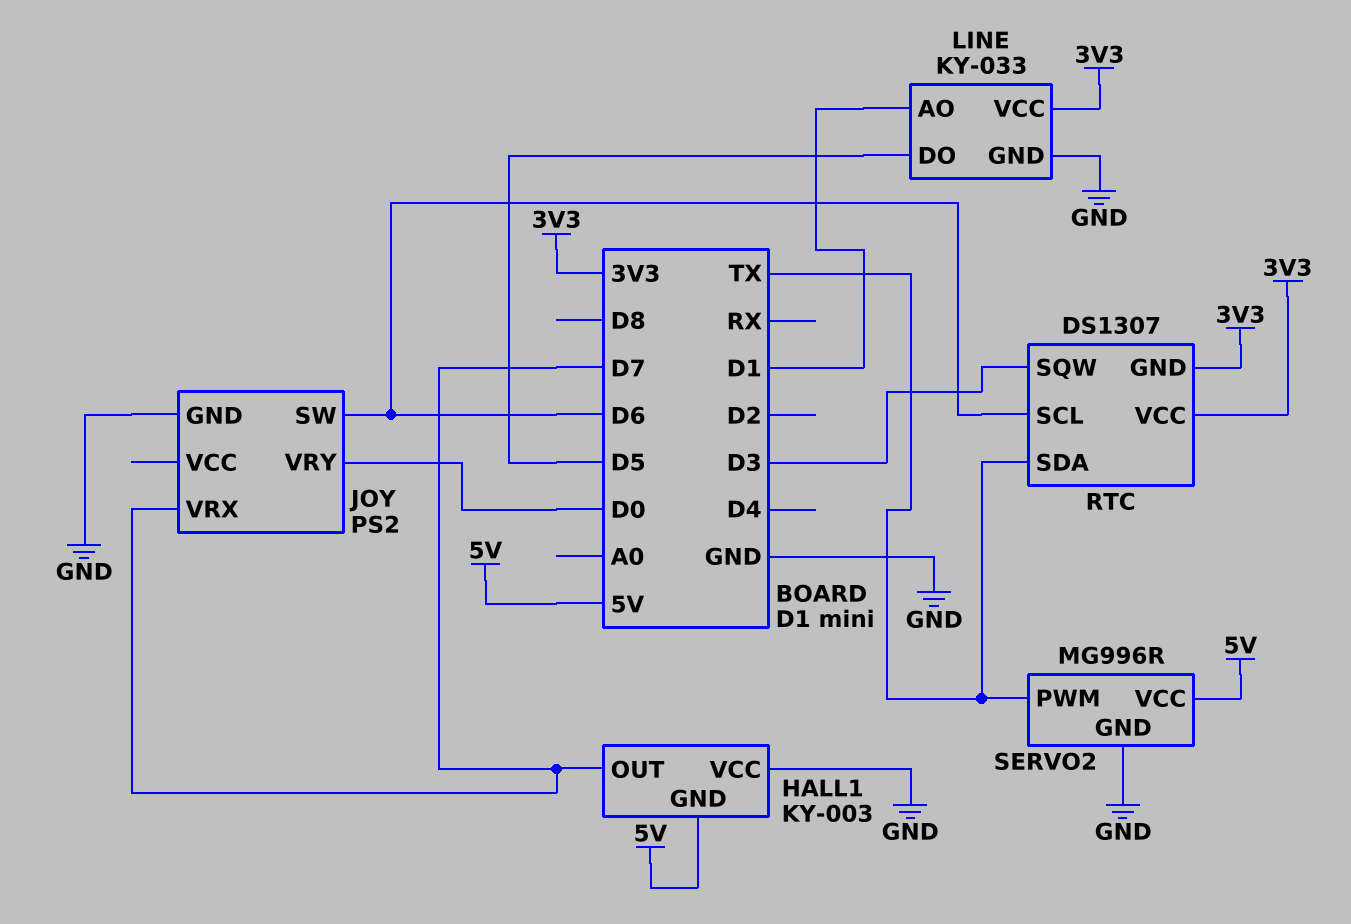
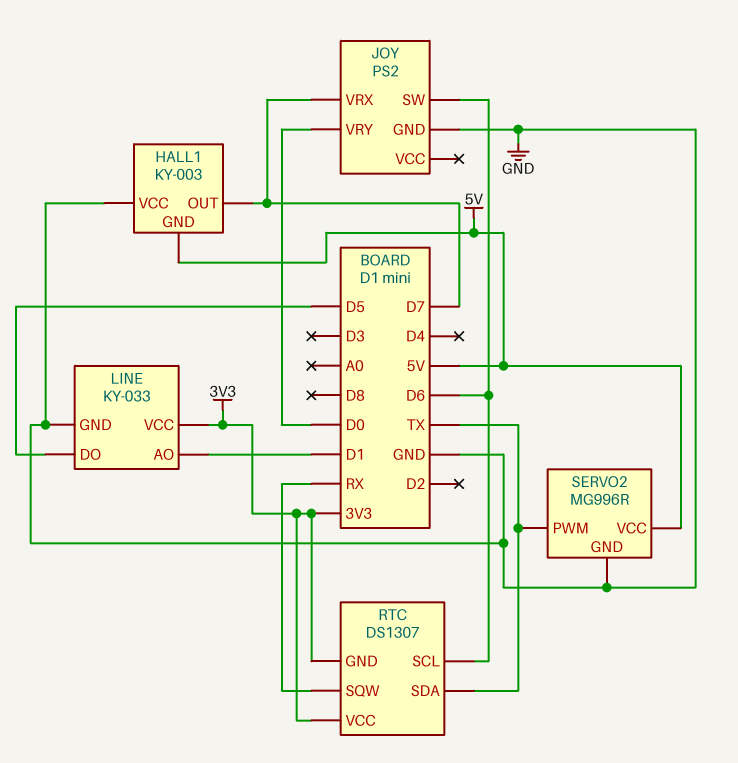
RTC pin SQW: D3 -> RX

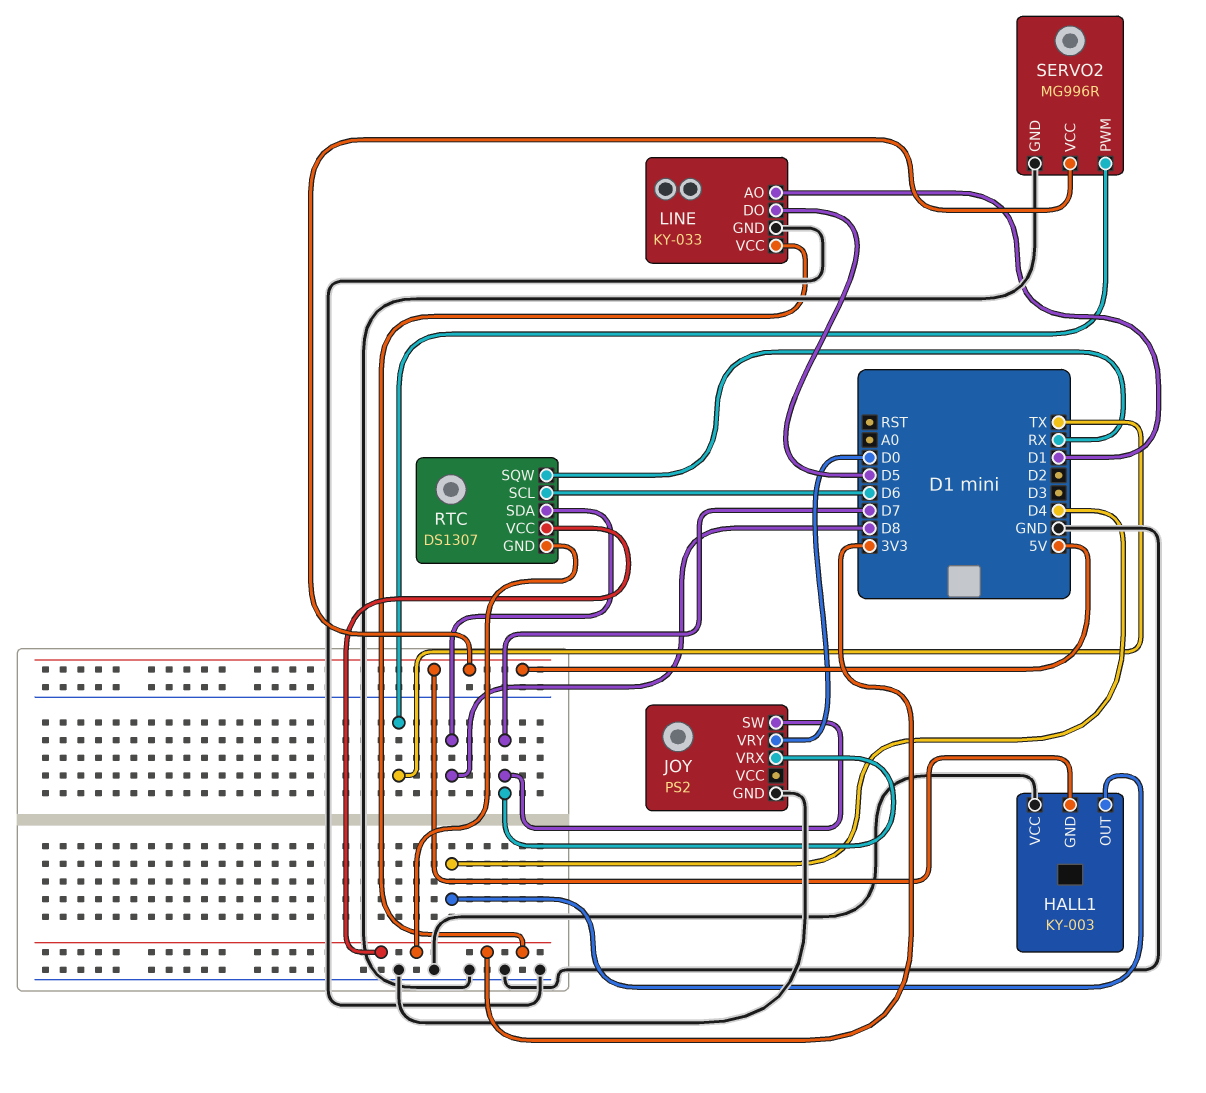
HALL1 pin OUT: D7 -> D4
JOY pin SW: D6 -> D7
RTC pin SDA: TX -> D8

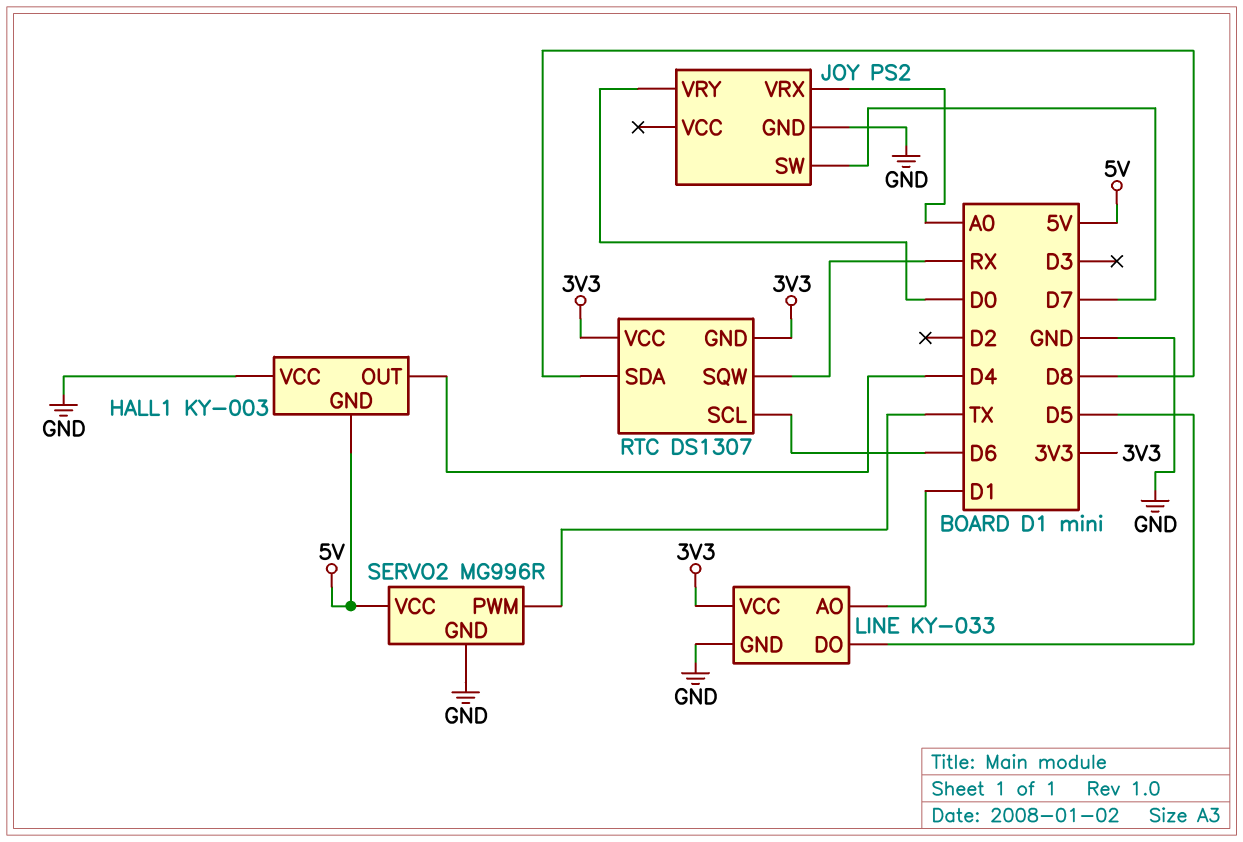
JOY pin VRX: D7 -> A0

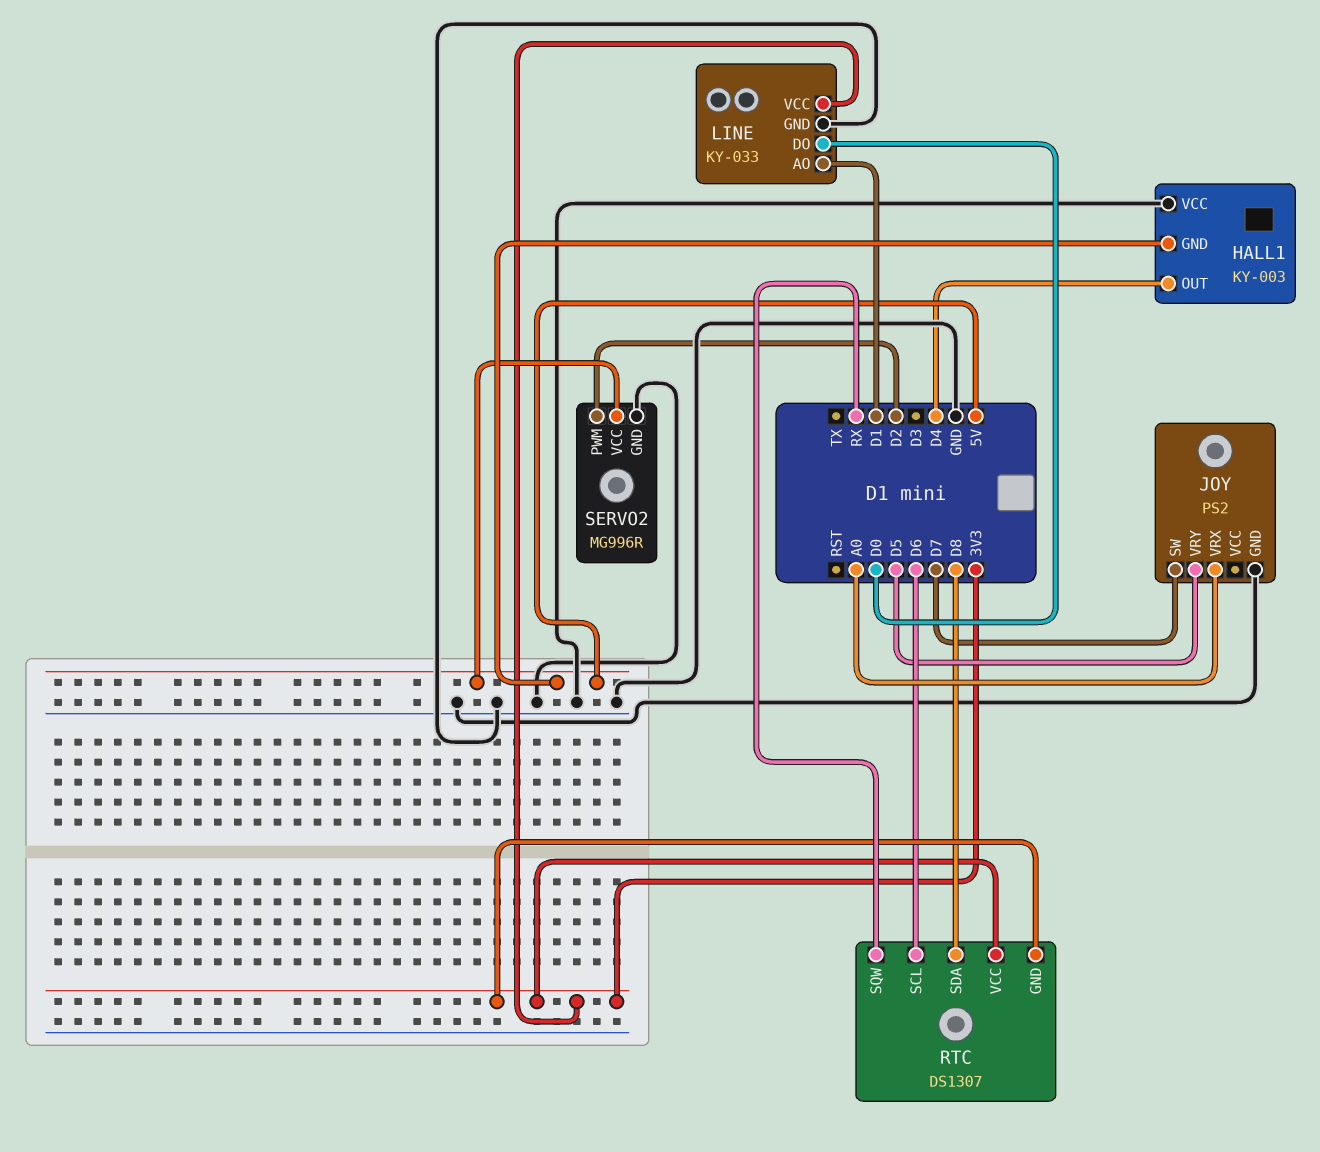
JOY pin VRY: D0 -> D5
LINE pin DO: D5 -> D0
SERVO2 pin PWM: TX -> D2

